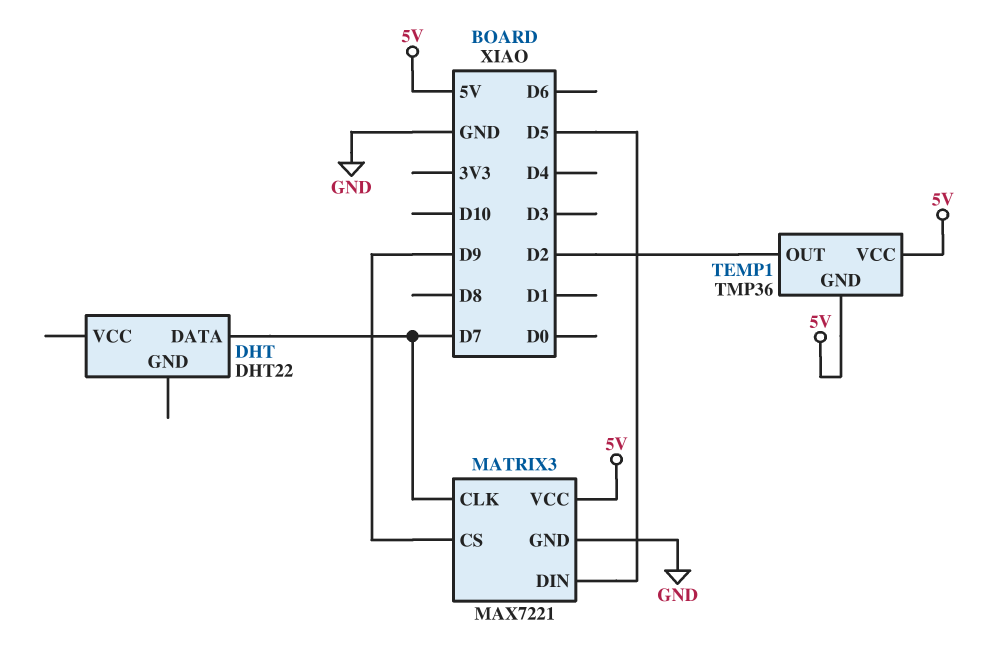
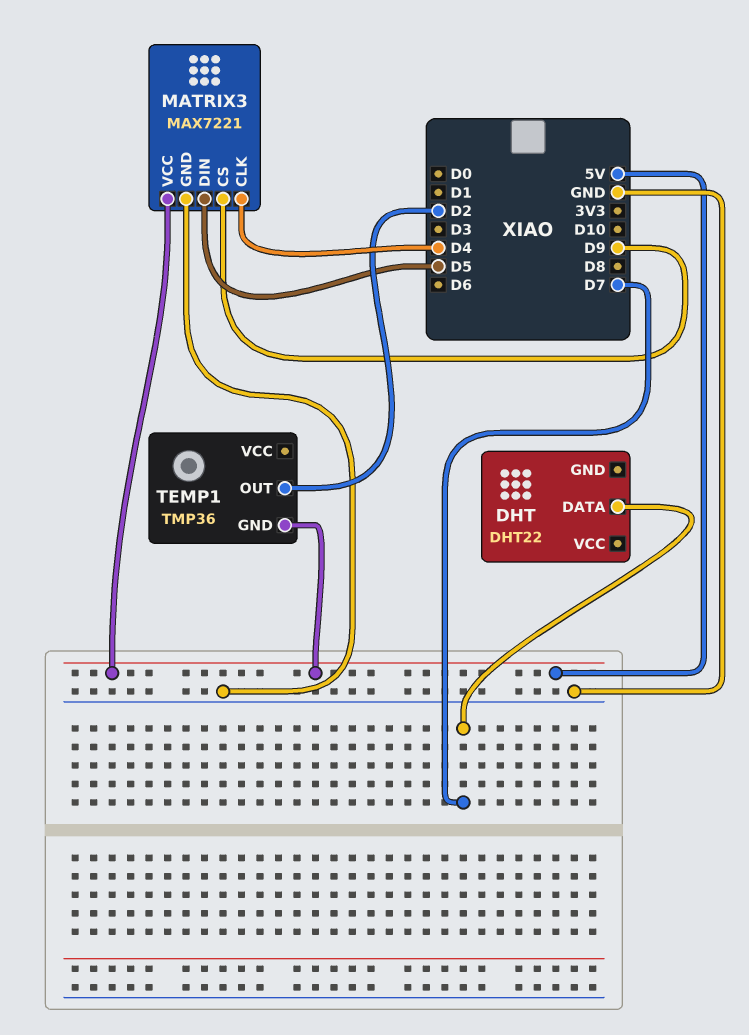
MATRIX3 pin CLK: D7 -> D4
TEMP1 pin VCC: 5V -> none

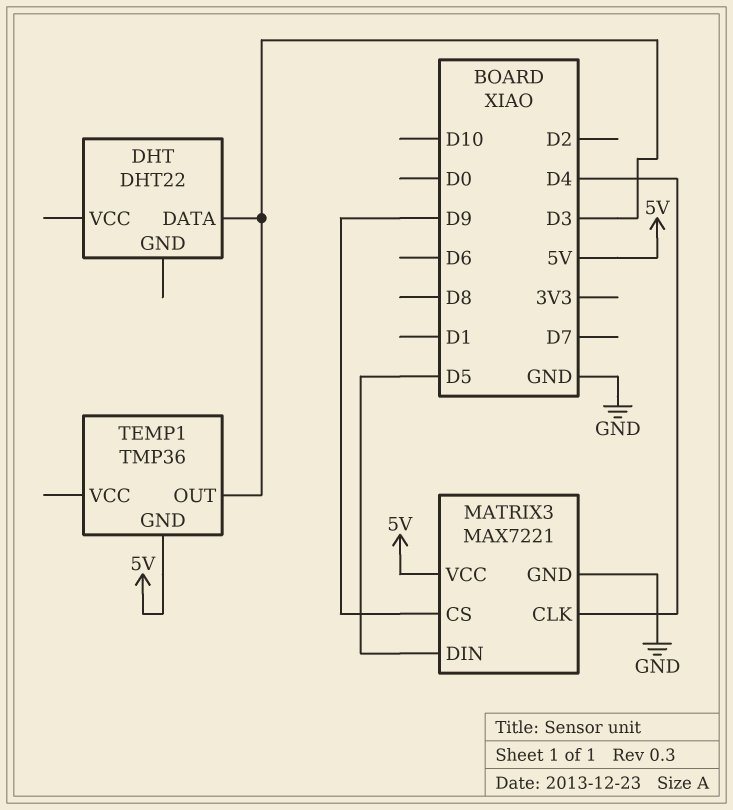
DHT pin DATA: D7 -> D3
TEMP1 pin OUT: D2 -> D3

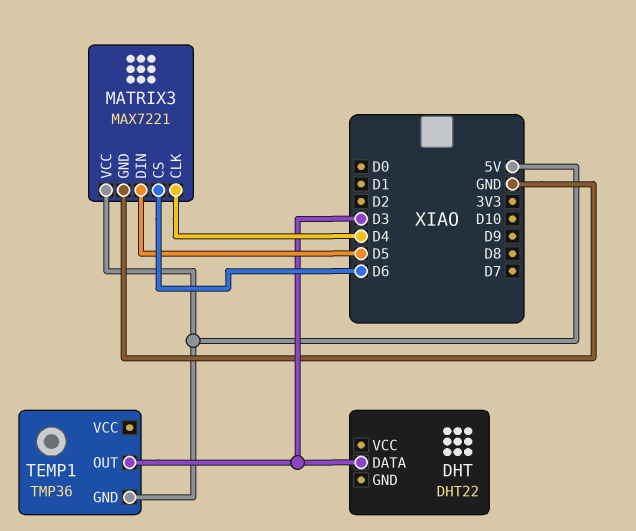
MATRIX3 pin CS: D9 -> D6

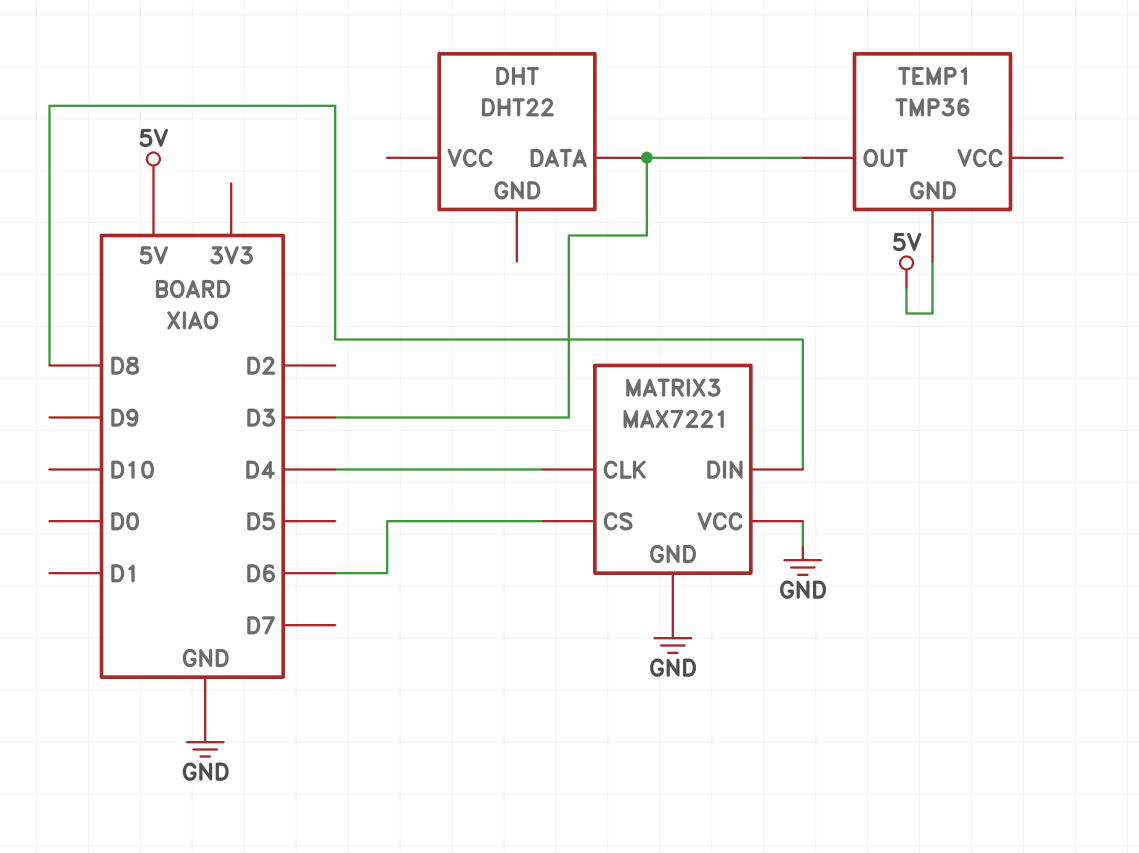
MATRIX3 pin DIN: D5 -> D8
MATRIX3 pin VCC: 5V -> GND

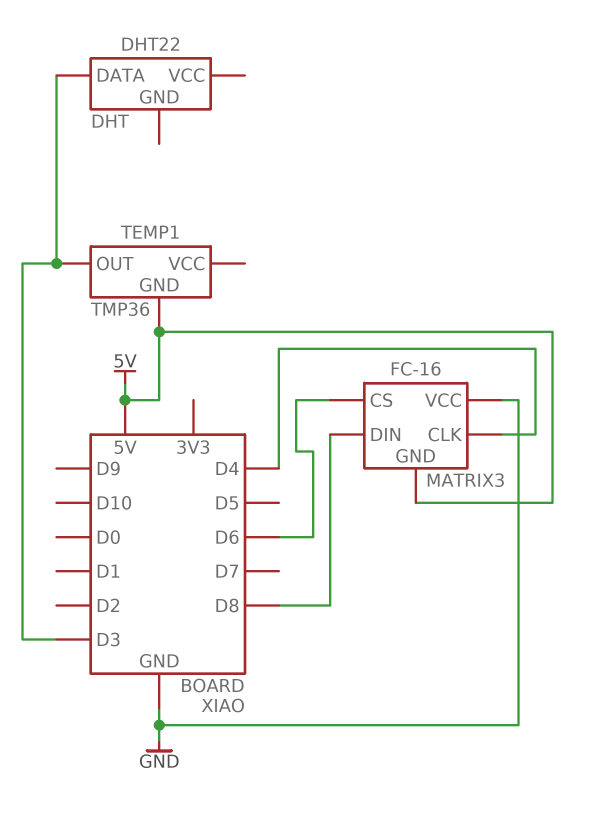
MATRIX3: MAX7221 -> FC-16
MATRIX3 pin GND: GND -> 5V

